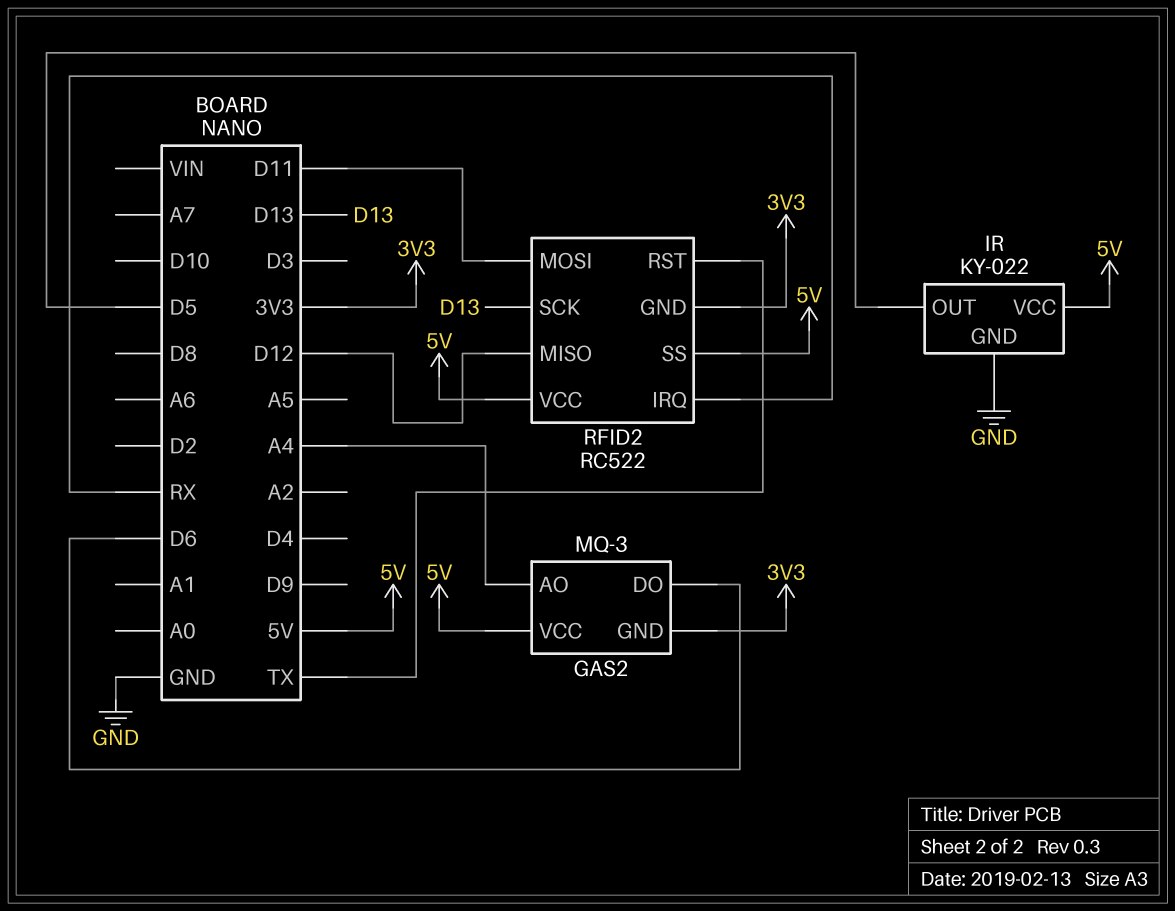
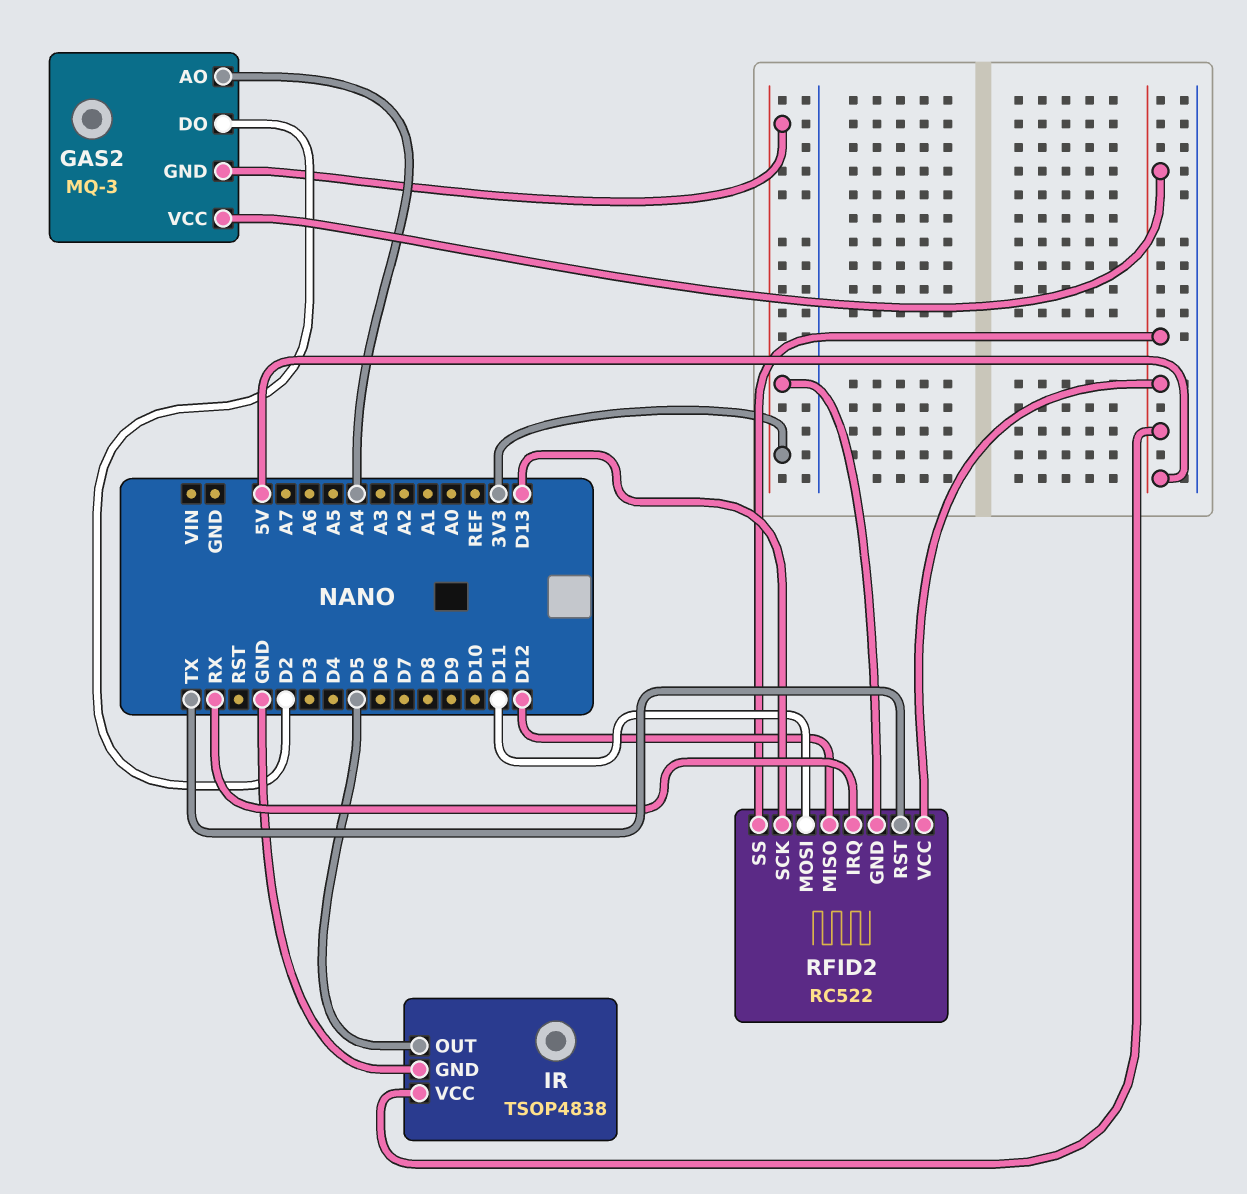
GAS2 pin DO: D6 -> D2
IR: KY-022 -> TSOP4838

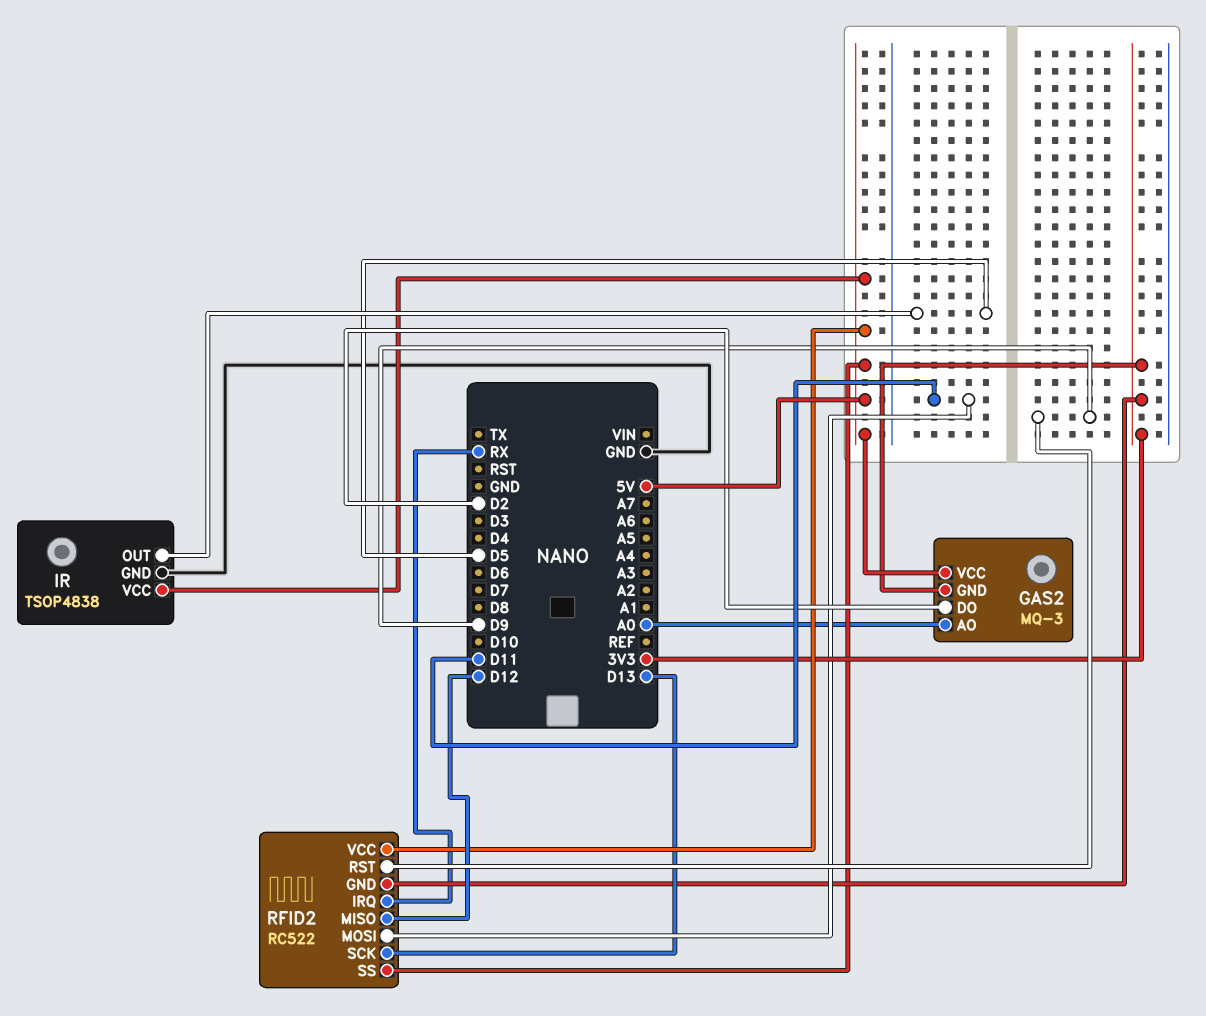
GAS2 pin AO: A4 -> A0
RFID2 pin RST: TX -> D9

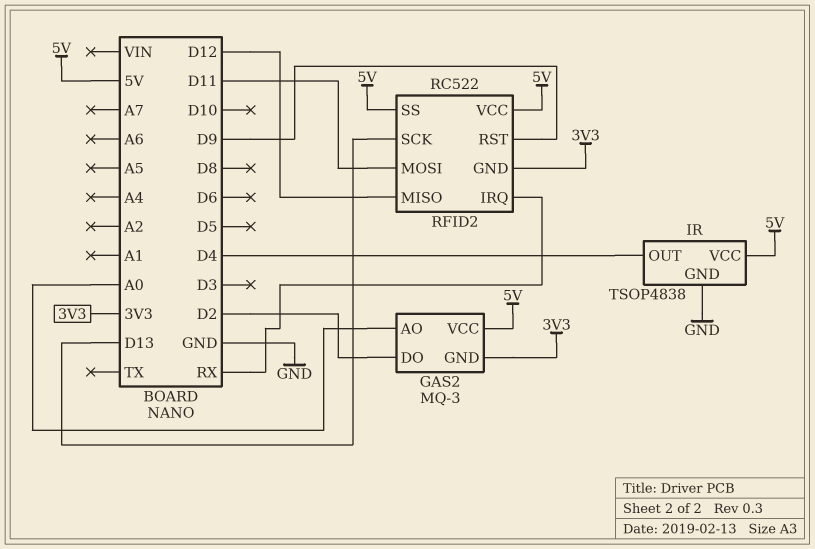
IR pin OUT: D5 -> D4

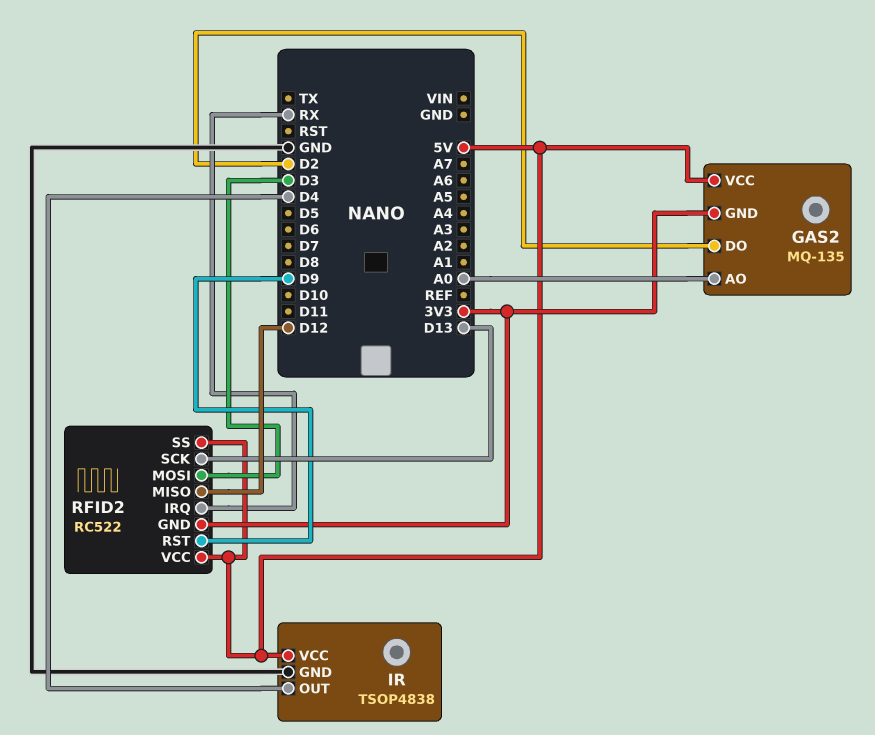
GAS2: MQ-3 -> MQ-135
RFID2 pin MOSI: D11 -> D3

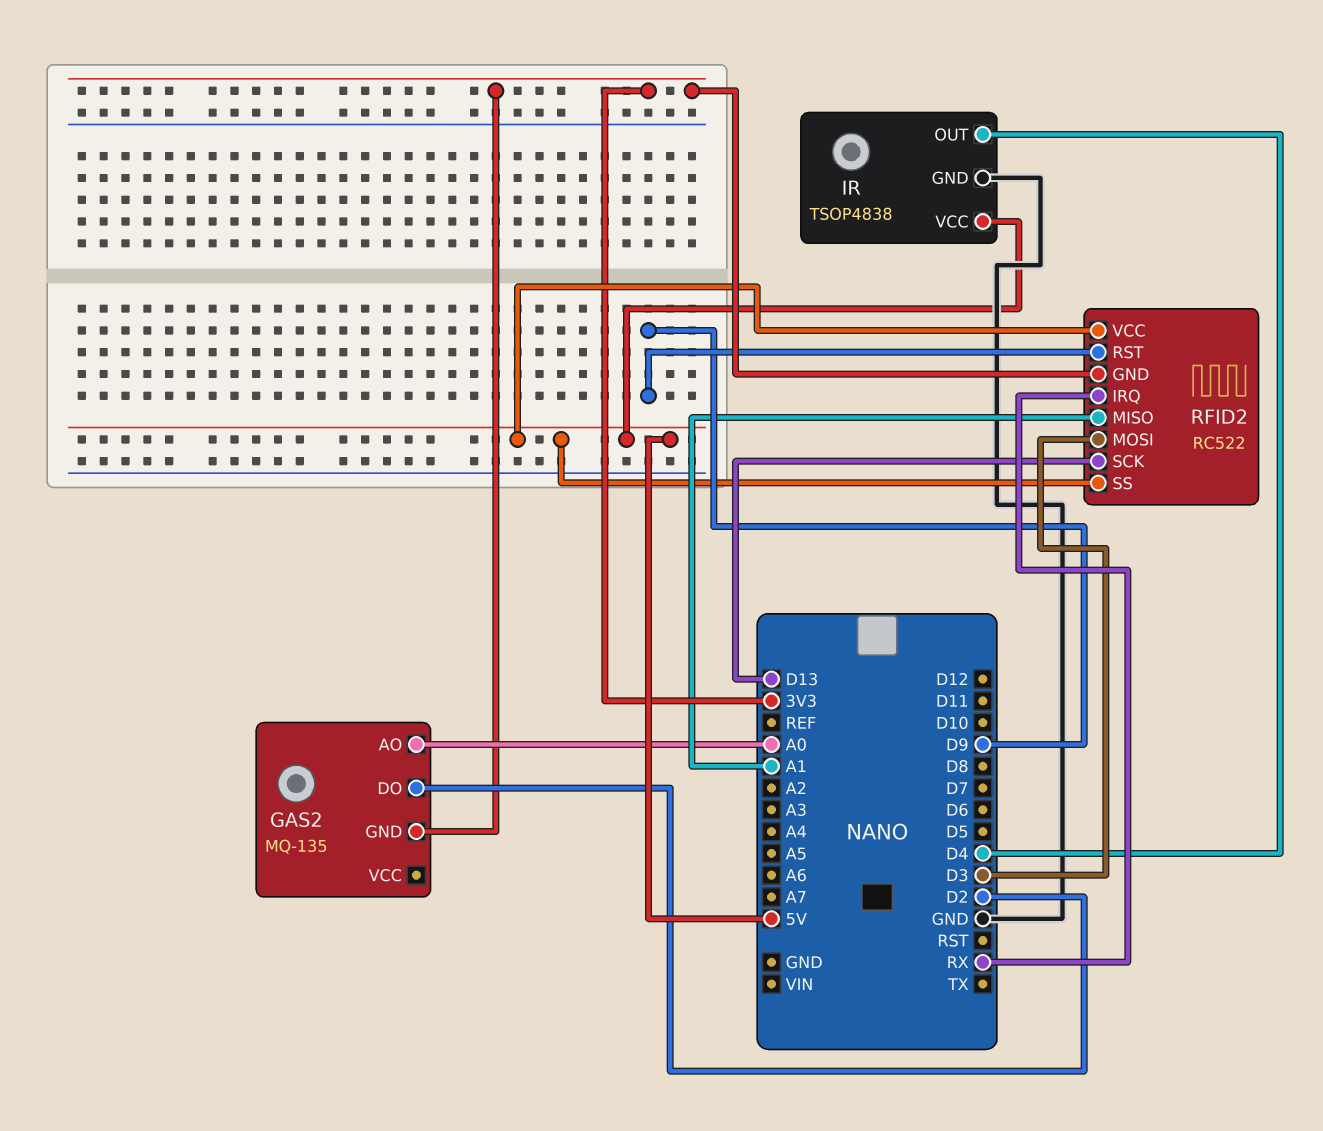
GAS2 pin VCC: 5V -> none
RFID2 pin MISO: D12 -> A1

